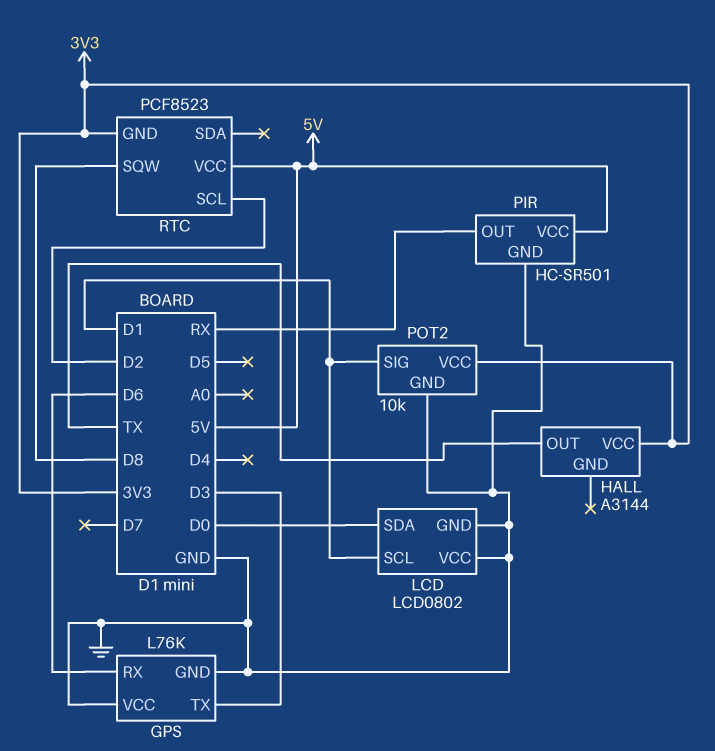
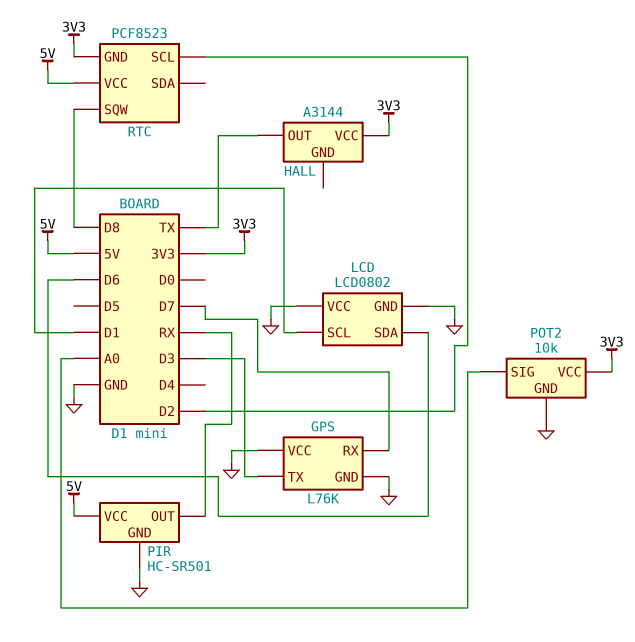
GPS pin RX: D6 -> D7
LCD pin SDA: D0 -> D6
POT2 pin SIG: D1 -> A0

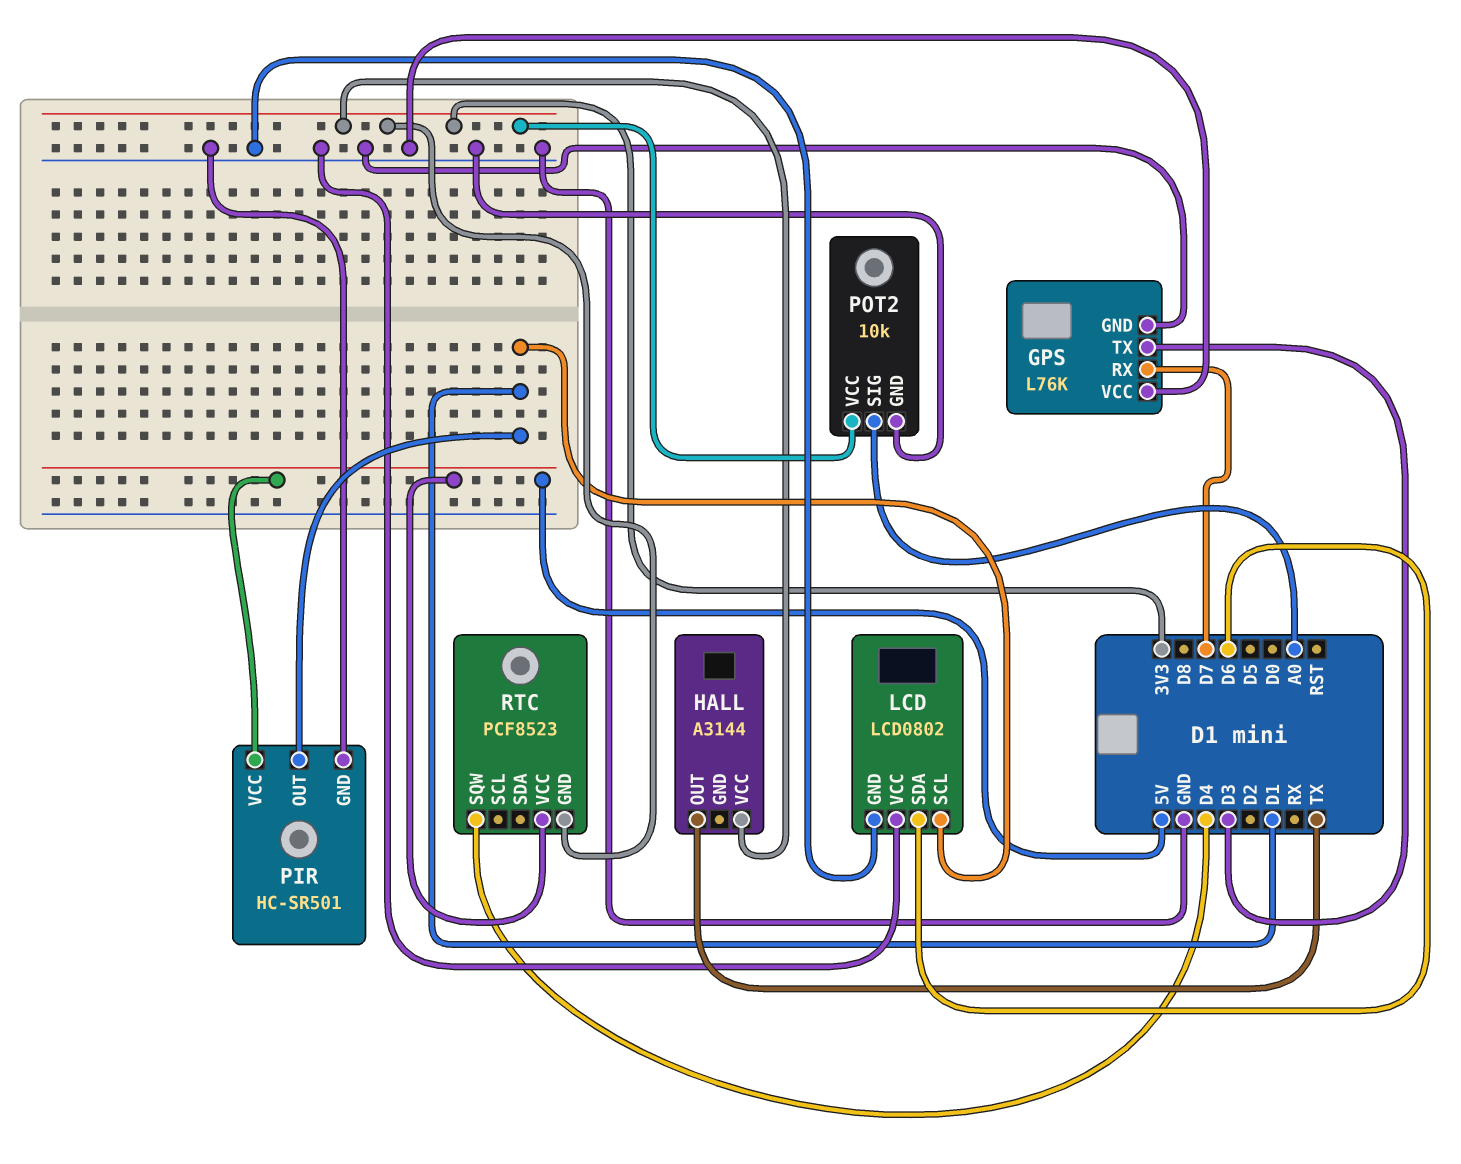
PIR pin OUT: RX -> D1
RTC pin SCL: D2 -> none
RTC pin SQW: D8 -> D4

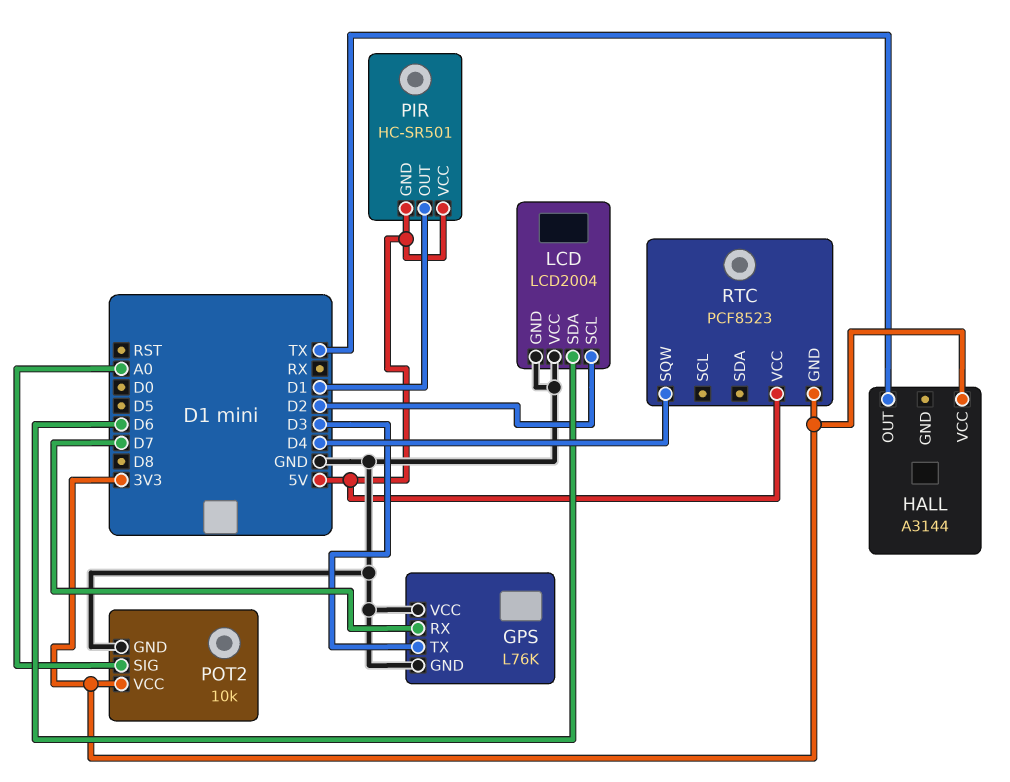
LCD: LCD0802 -> LCD2004
LCD pin SCL: D1 -> D2
PIR pin GND: GND -> 5V

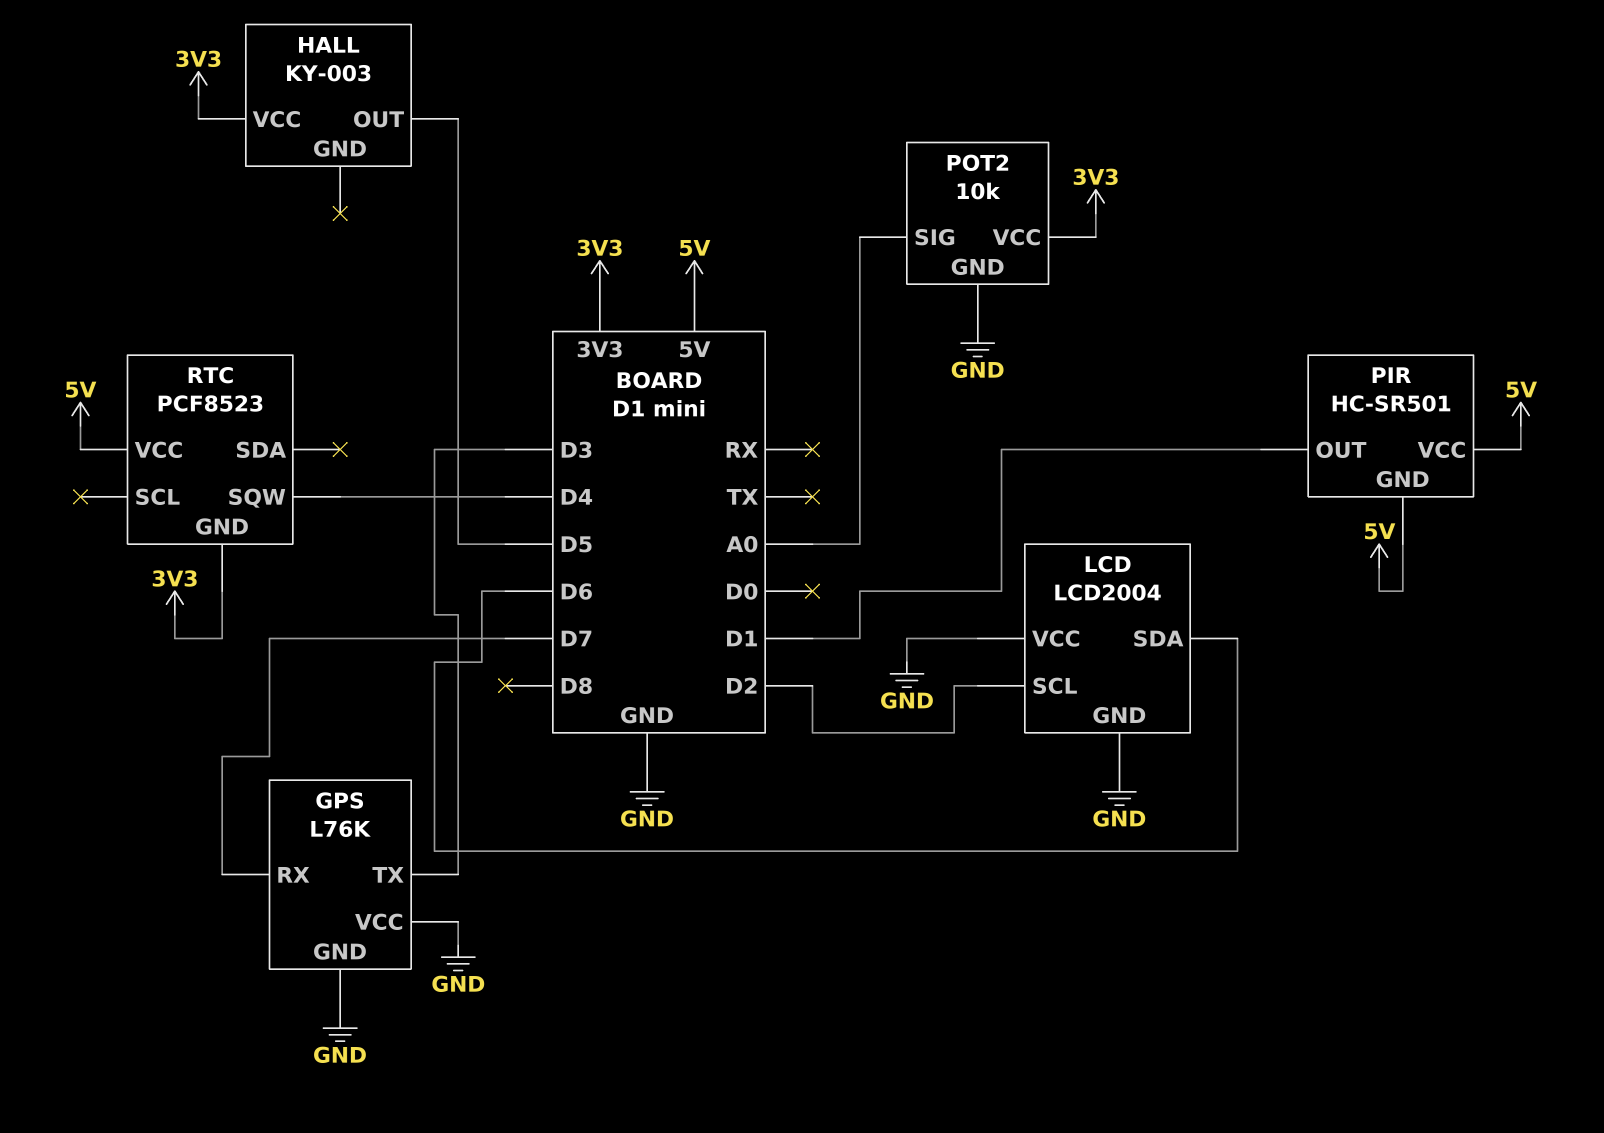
HALL: A3144 -> KY-003
HALL pin OUT: TX -> D5

